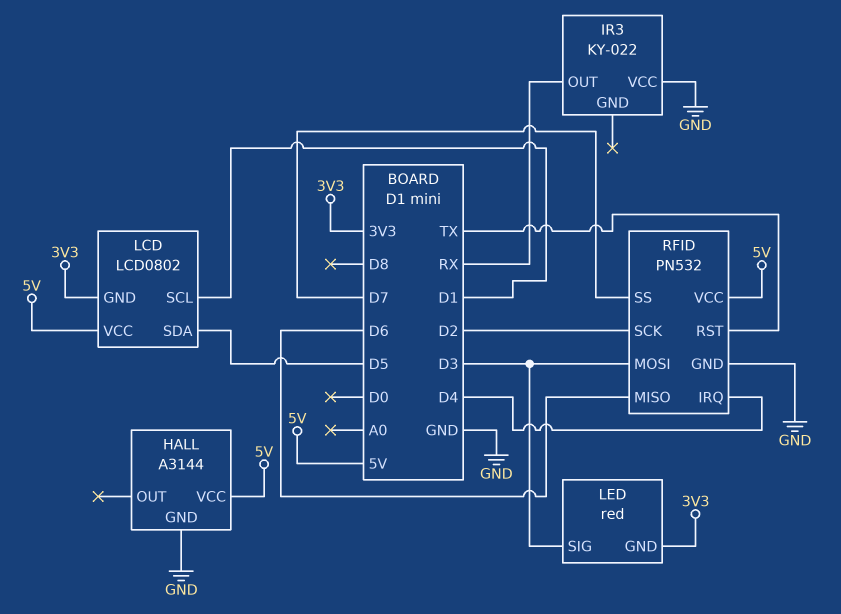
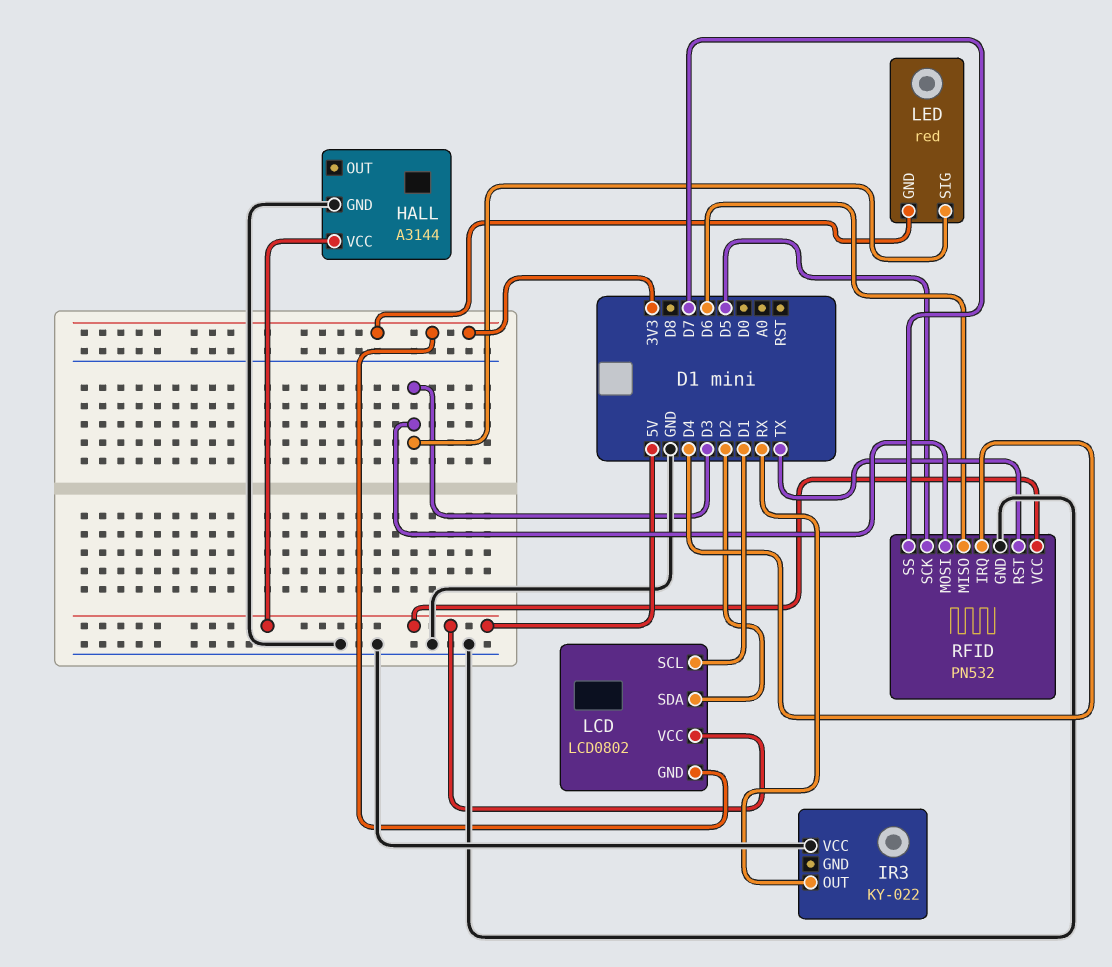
LCD pin SDA: D5 -> D2
RFID pin SCK: D2 -> D5

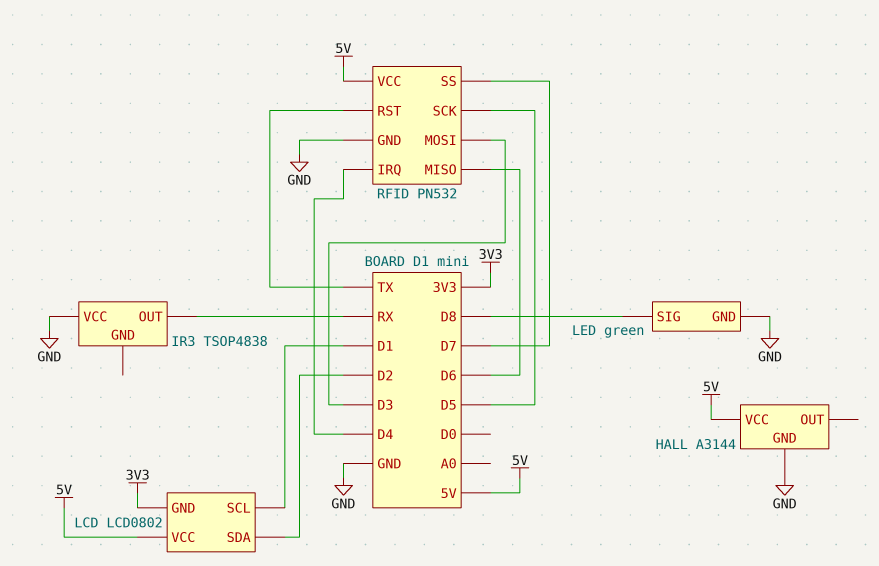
IR3: KY-022 -> TSOP4838
LED: red -> green
LED pin GND: 3V3 -> GND
LED pin SIG: D3 -> D8

